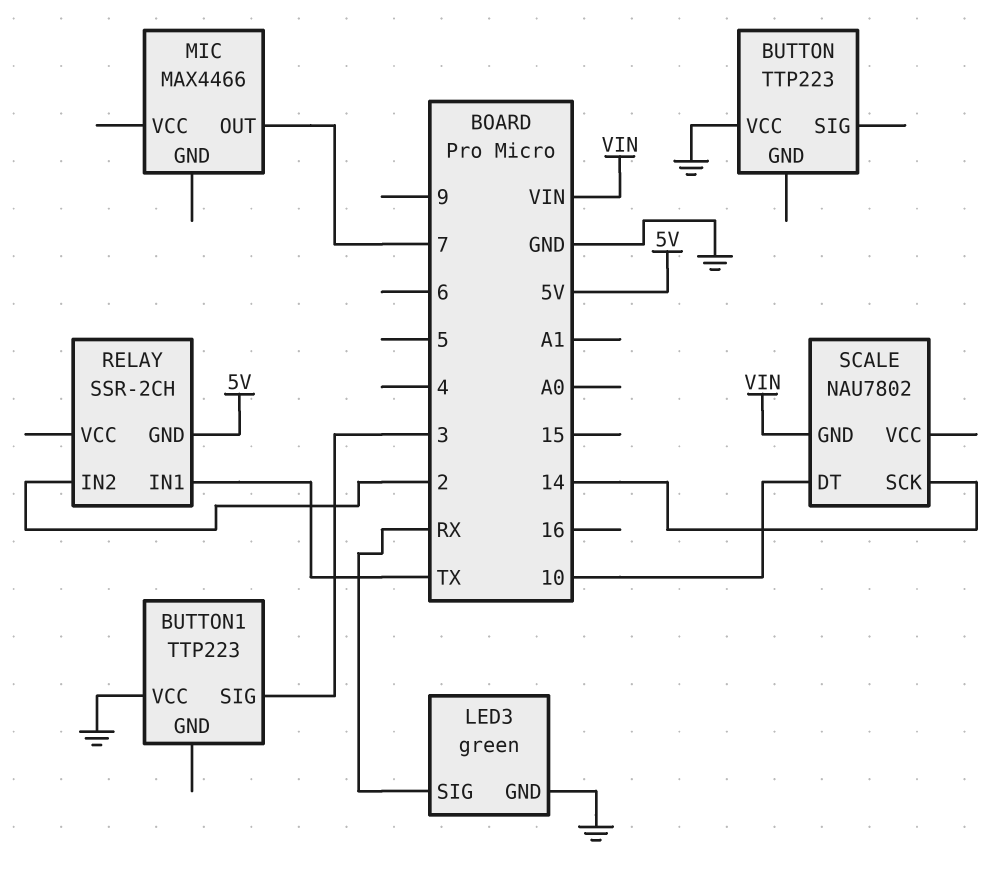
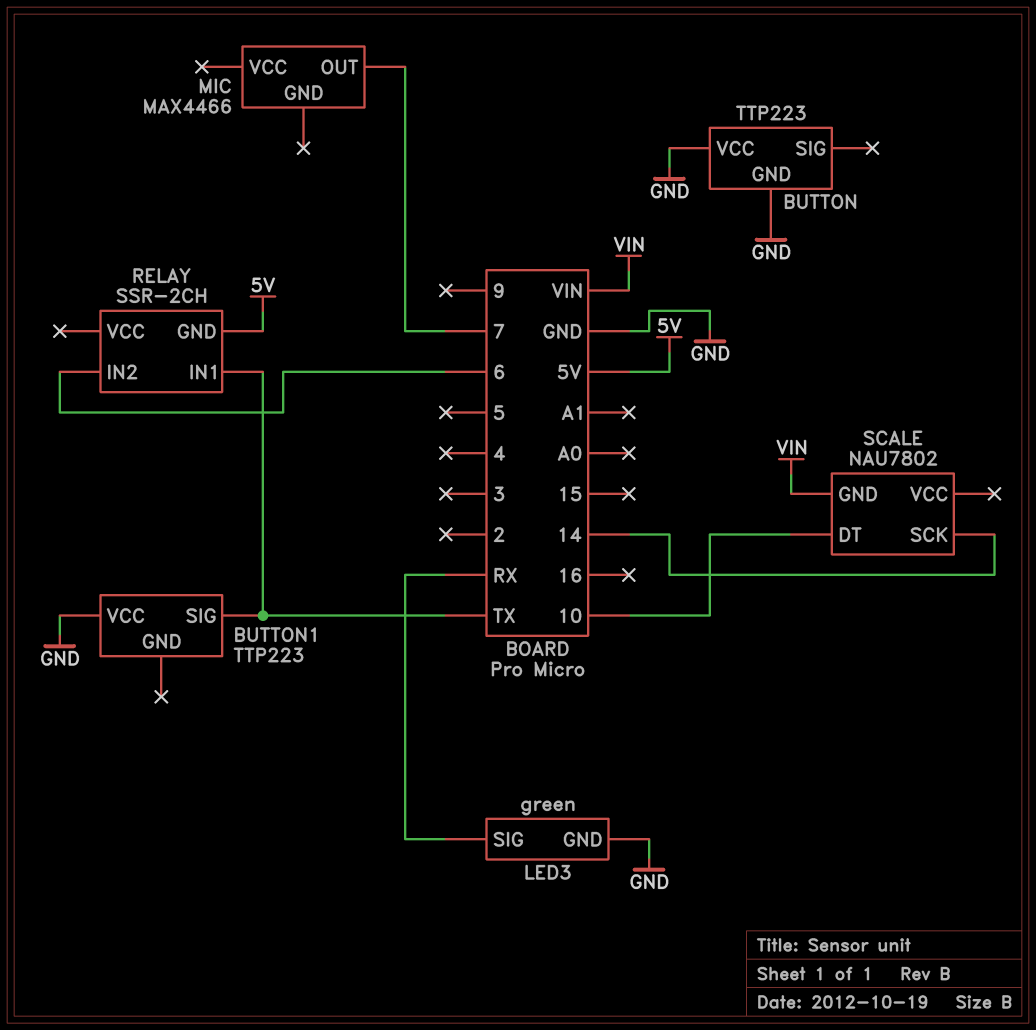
BUTTON pin GND: none -> GND
BUTTON1 pin SIG: 3 -> TX
RELAY pin IN2: 2 -> 6

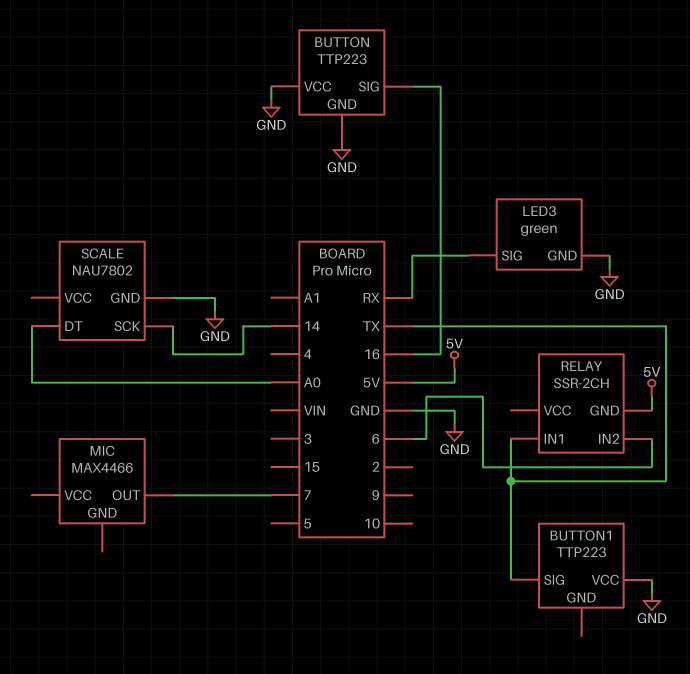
BUTTON pin SIG: none -> 16
SCALE pin DT: 10 -> A0
SCALE pin GND: VIN -> GND

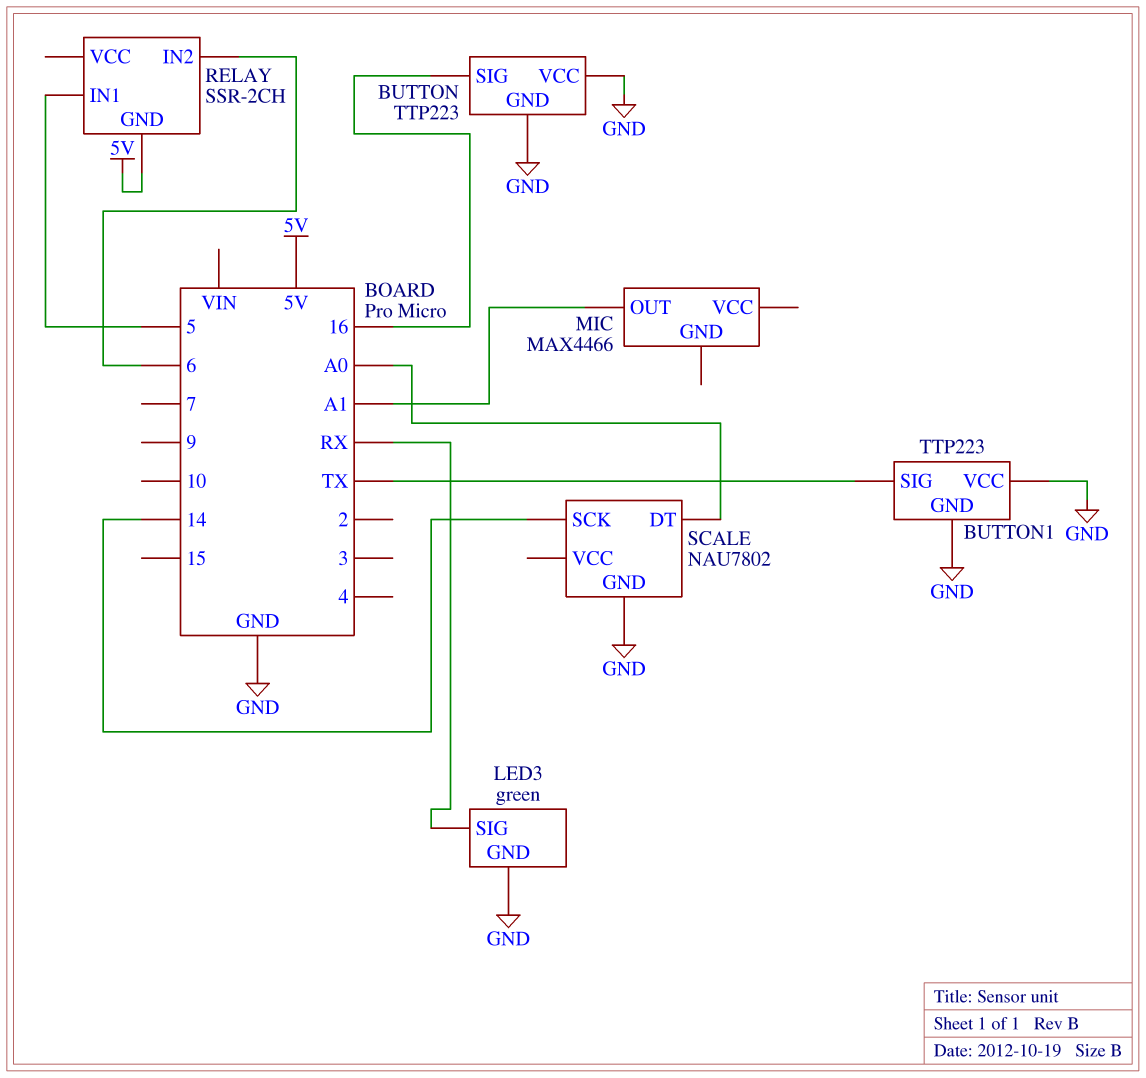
BUTTON1 pin GND: none -> GND
MIC pin OUT: 7 -> A1
RELAY pin IN1: TX -> 5

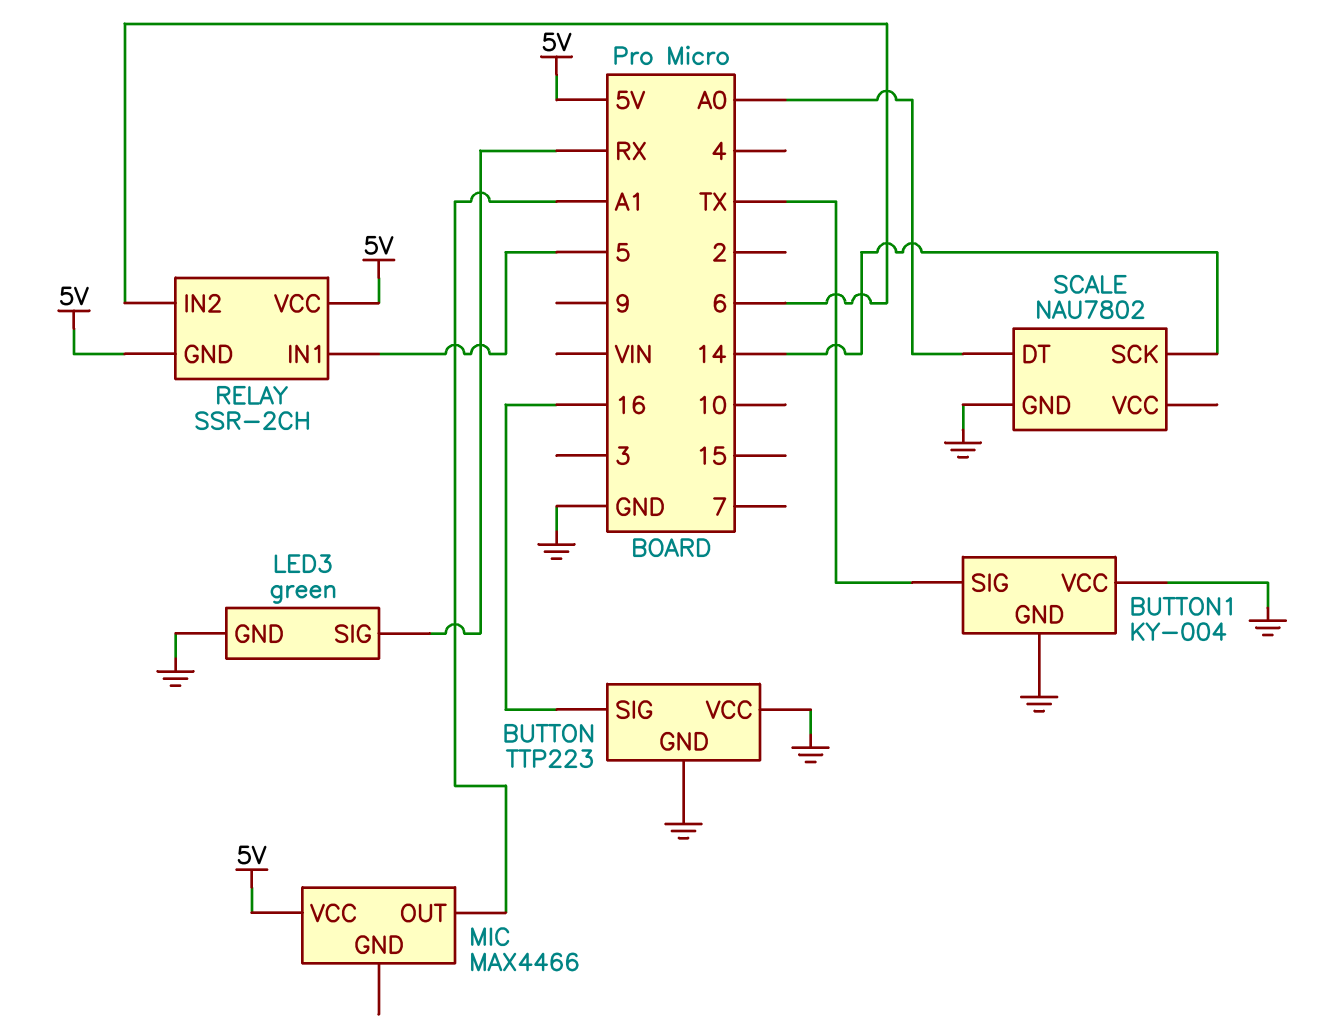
BUTTON1: TTP223 -> KY-004
MIC pin VCC: none -> 5V
RELAY pin VCC: none -> 5V

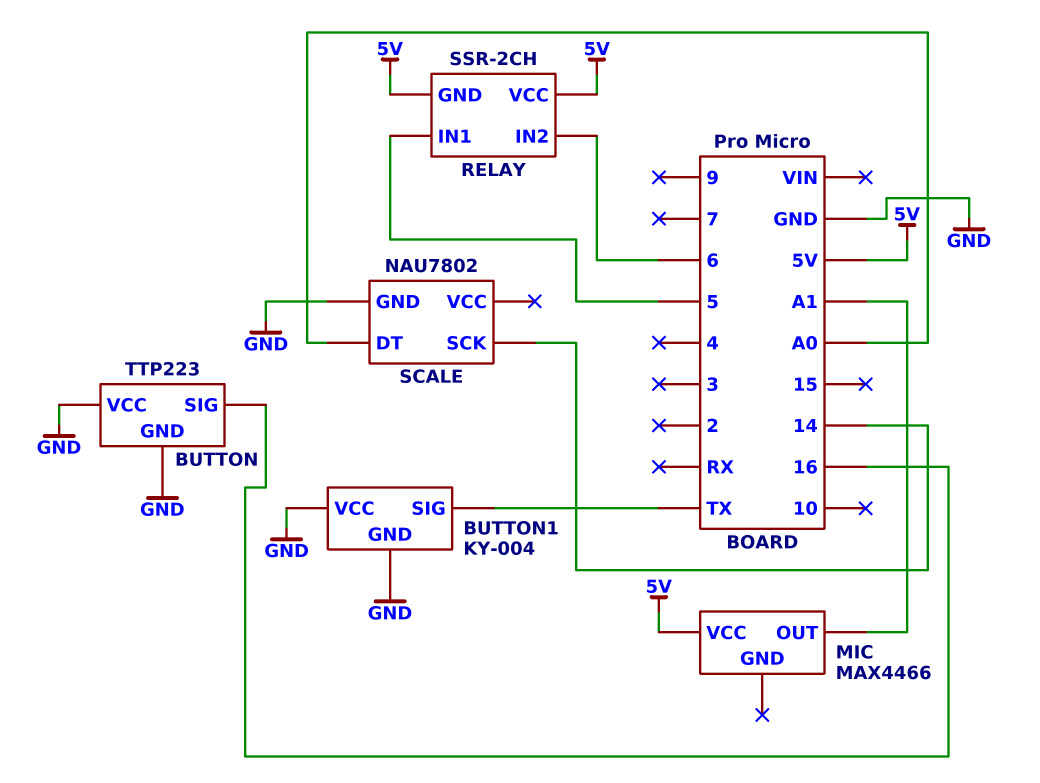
LED3: green -> none
LED3 pin GND: GND -> none
LED3 pin SIG: RX -> none

